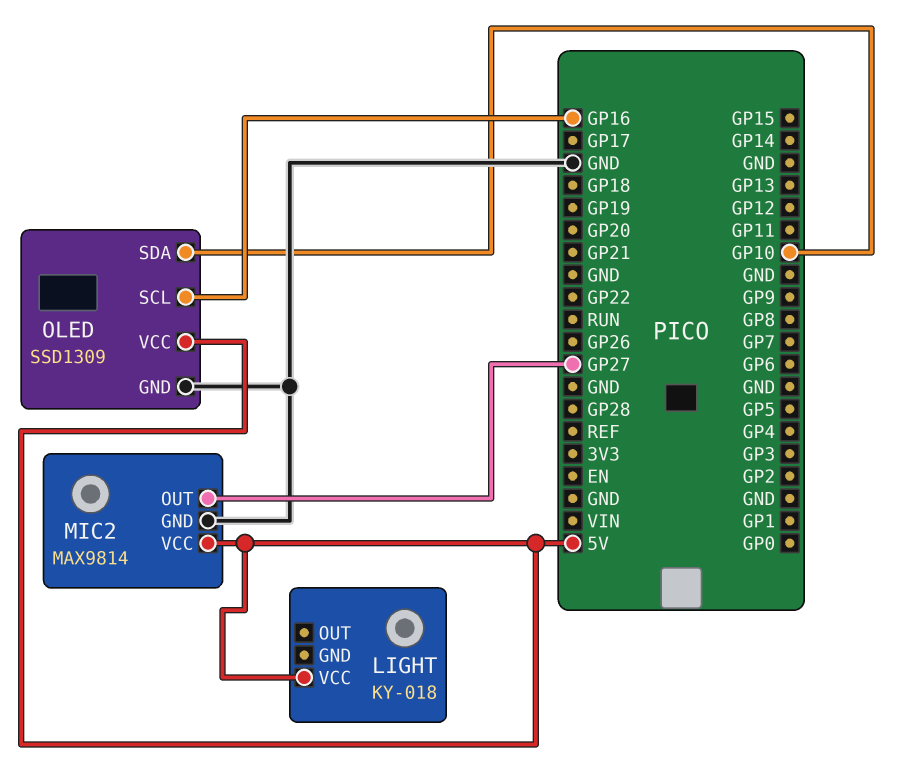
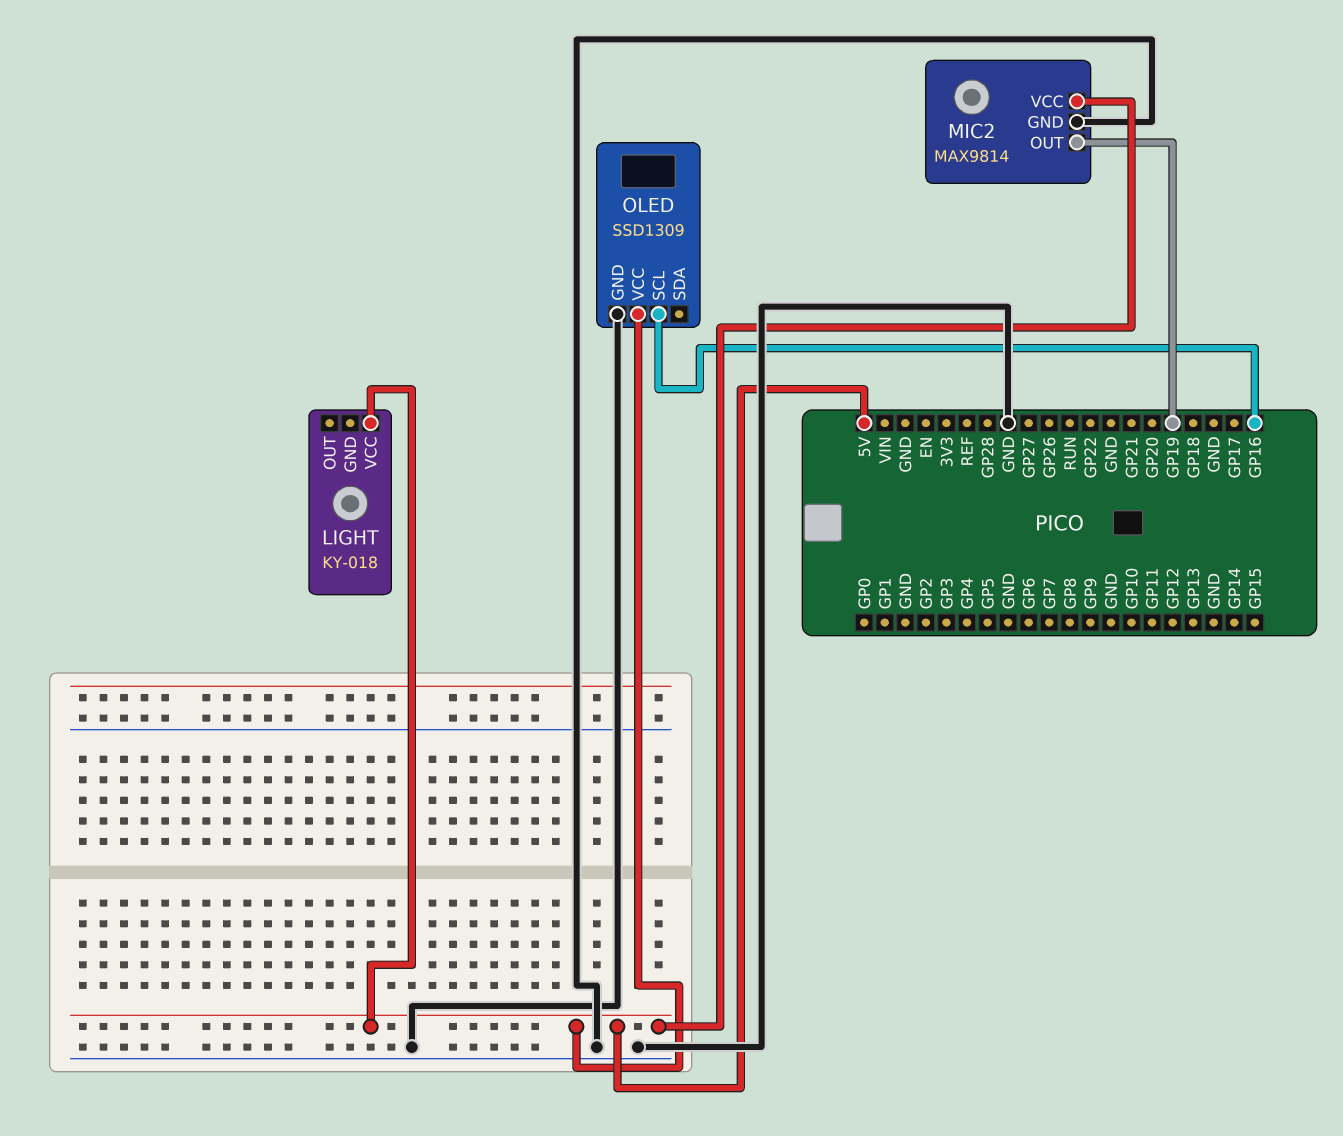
MIC2 pin OUT: GP27 -> GP19
OLED pin SDA: GP10 -> none

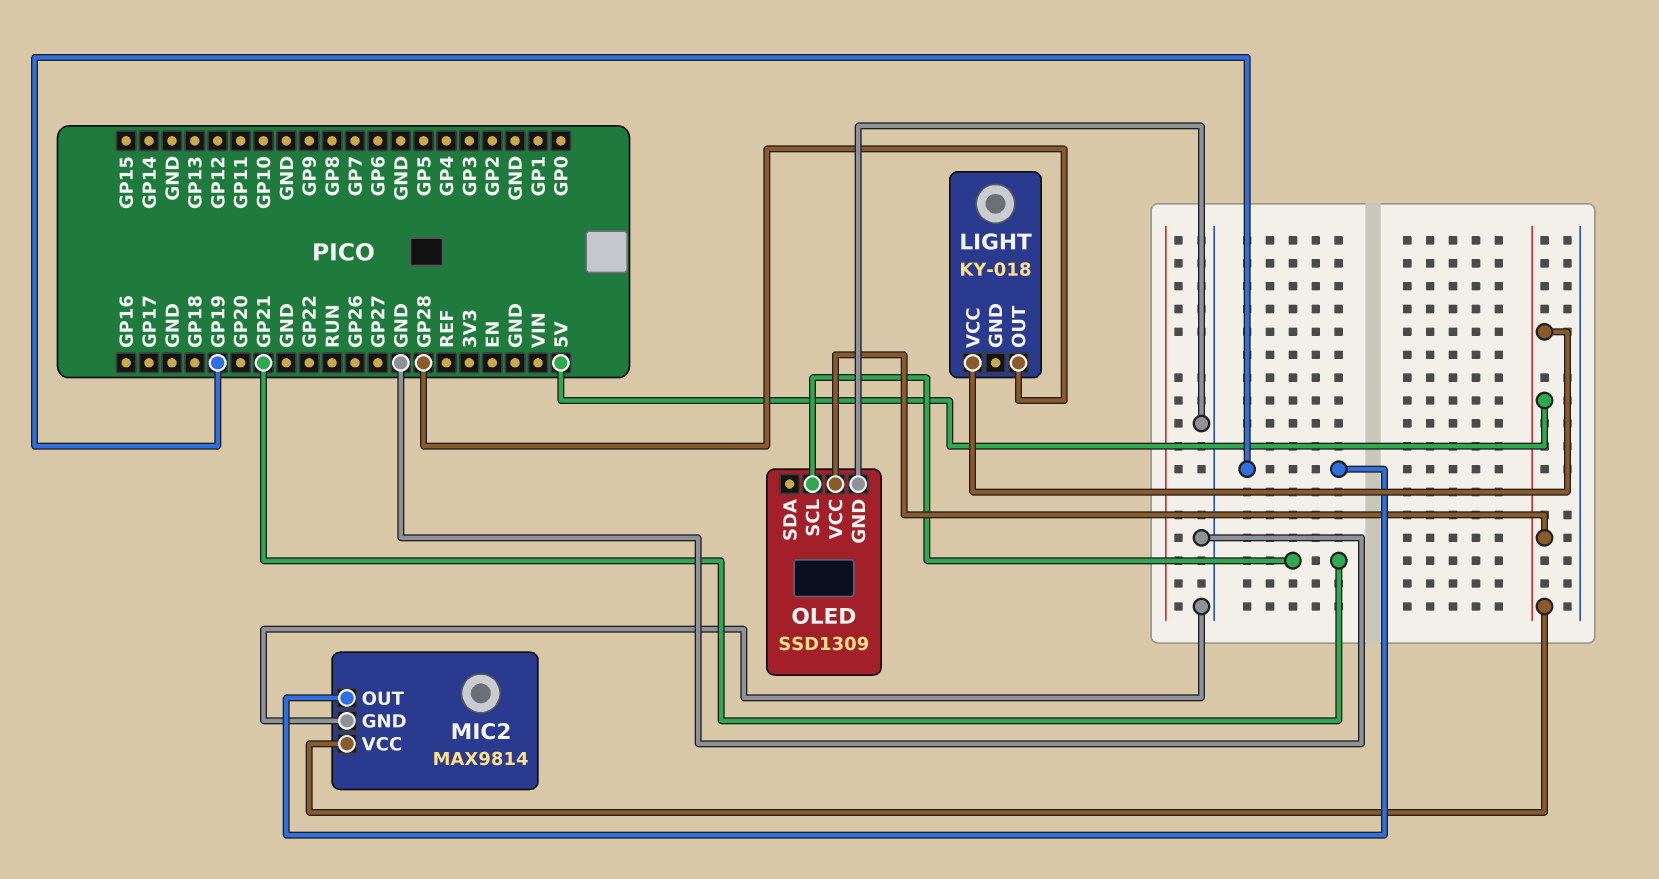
LIGHT pin OUT: none -> GP28
OLED pin SCL: GP16 -> GP21

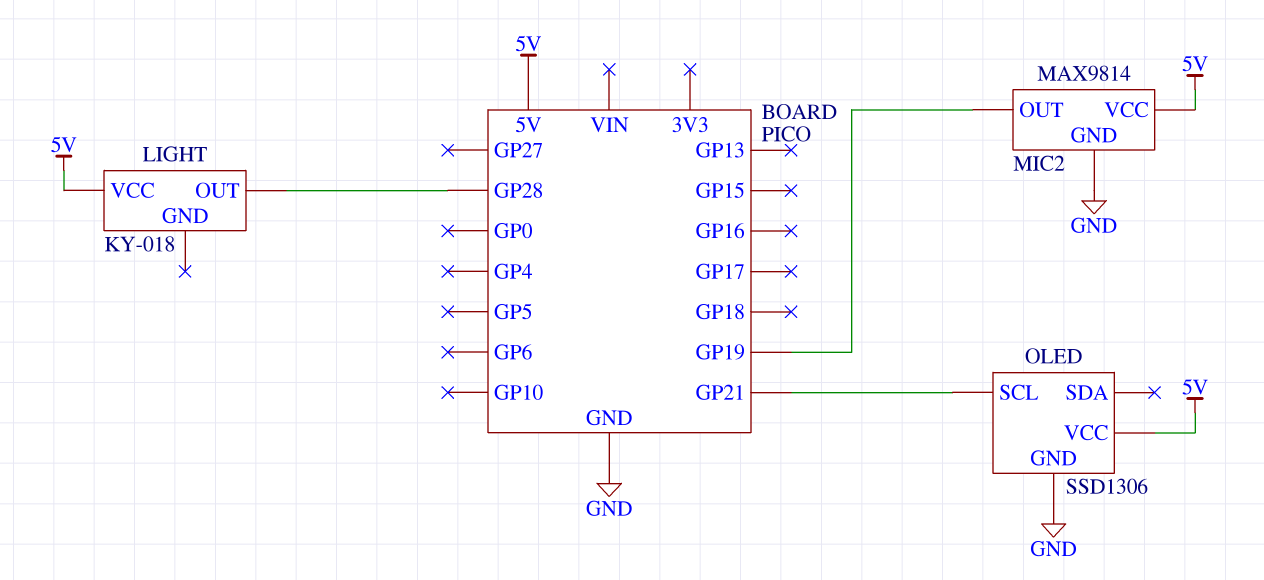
OLED: SSD1309 -> SSD1306

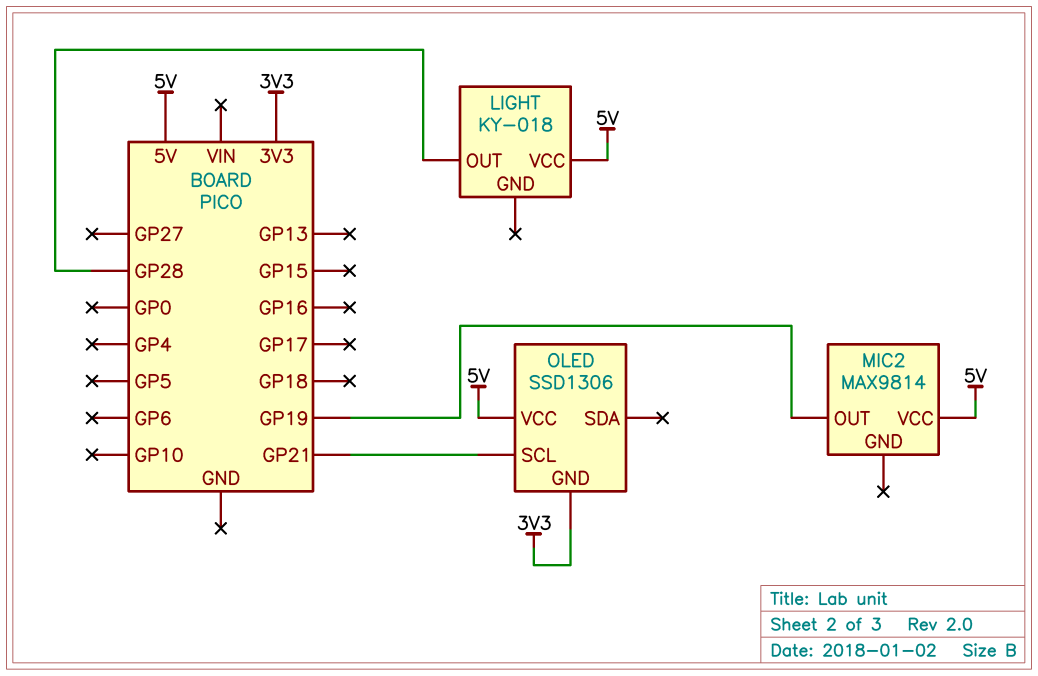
MIC2 pin GND: GND -> none
OLED pin GND: GND -> 3V3

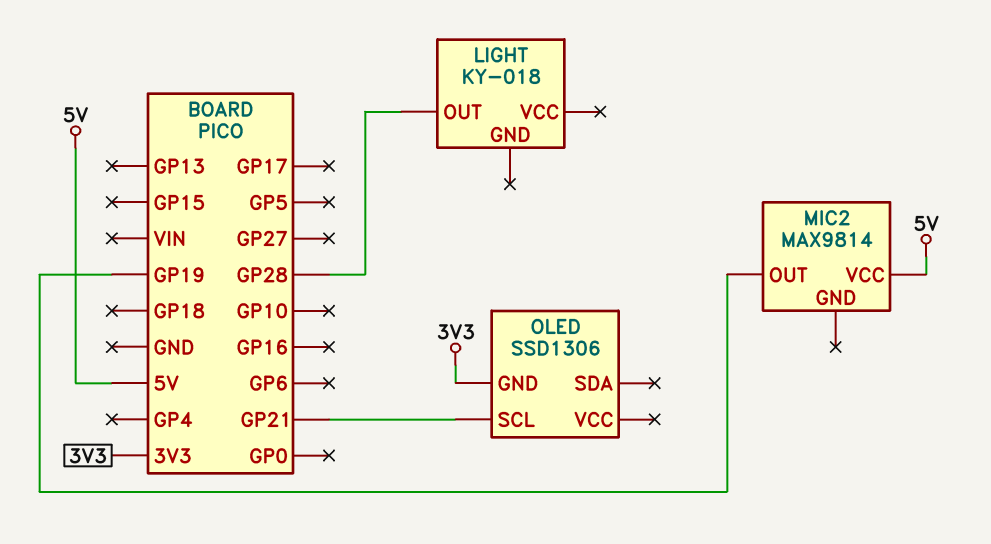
LIGHT pin VCC: 5V -> none
OLED pin VCC: 5V -> none

